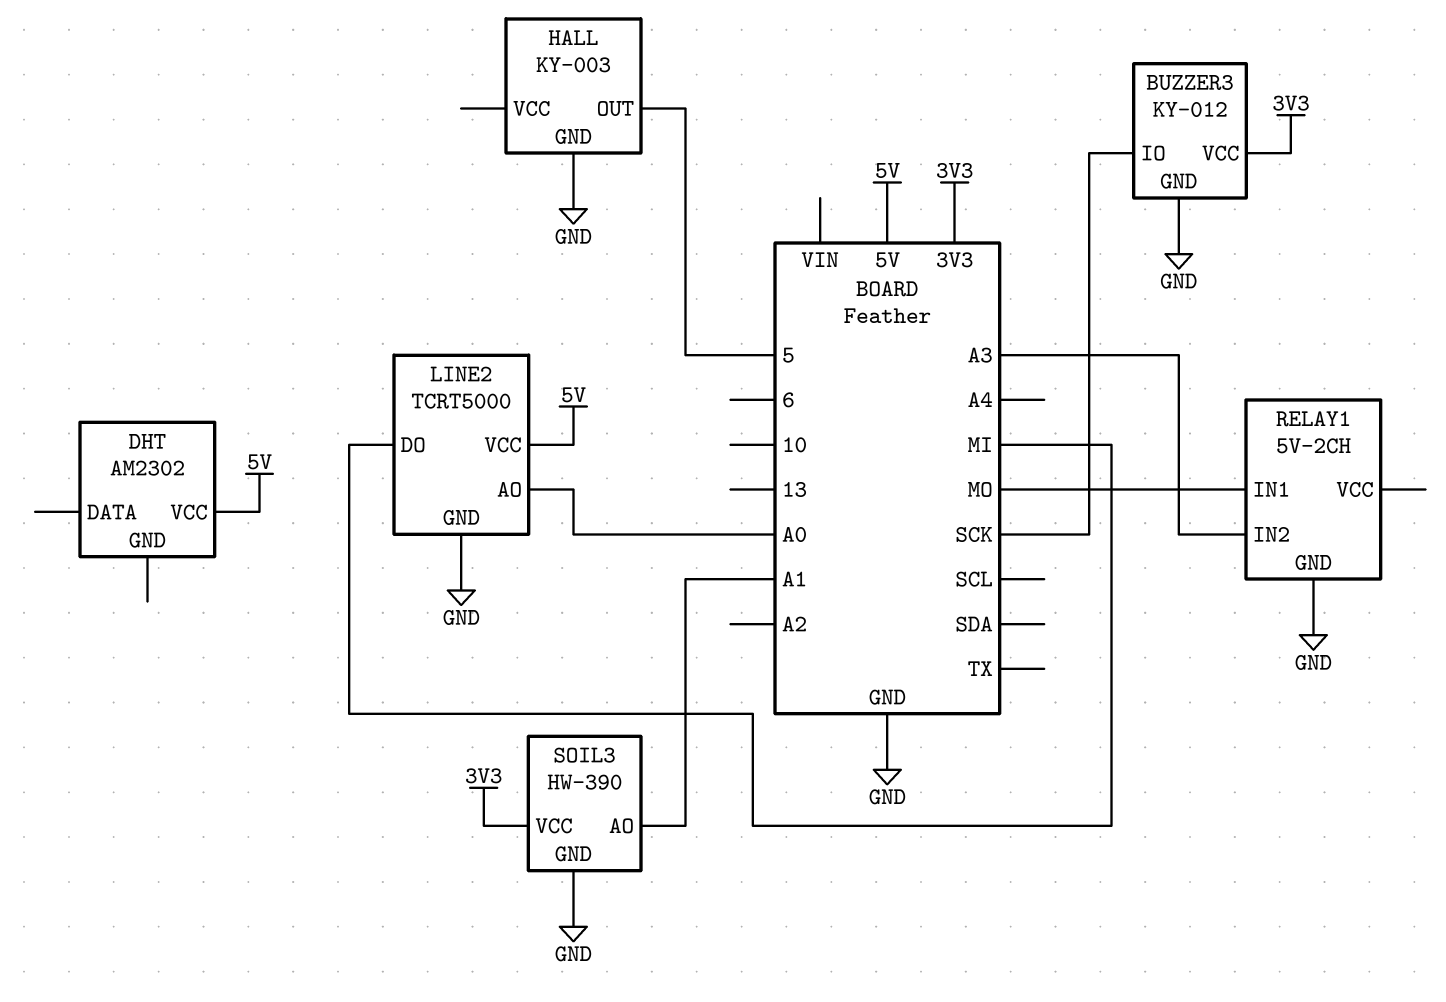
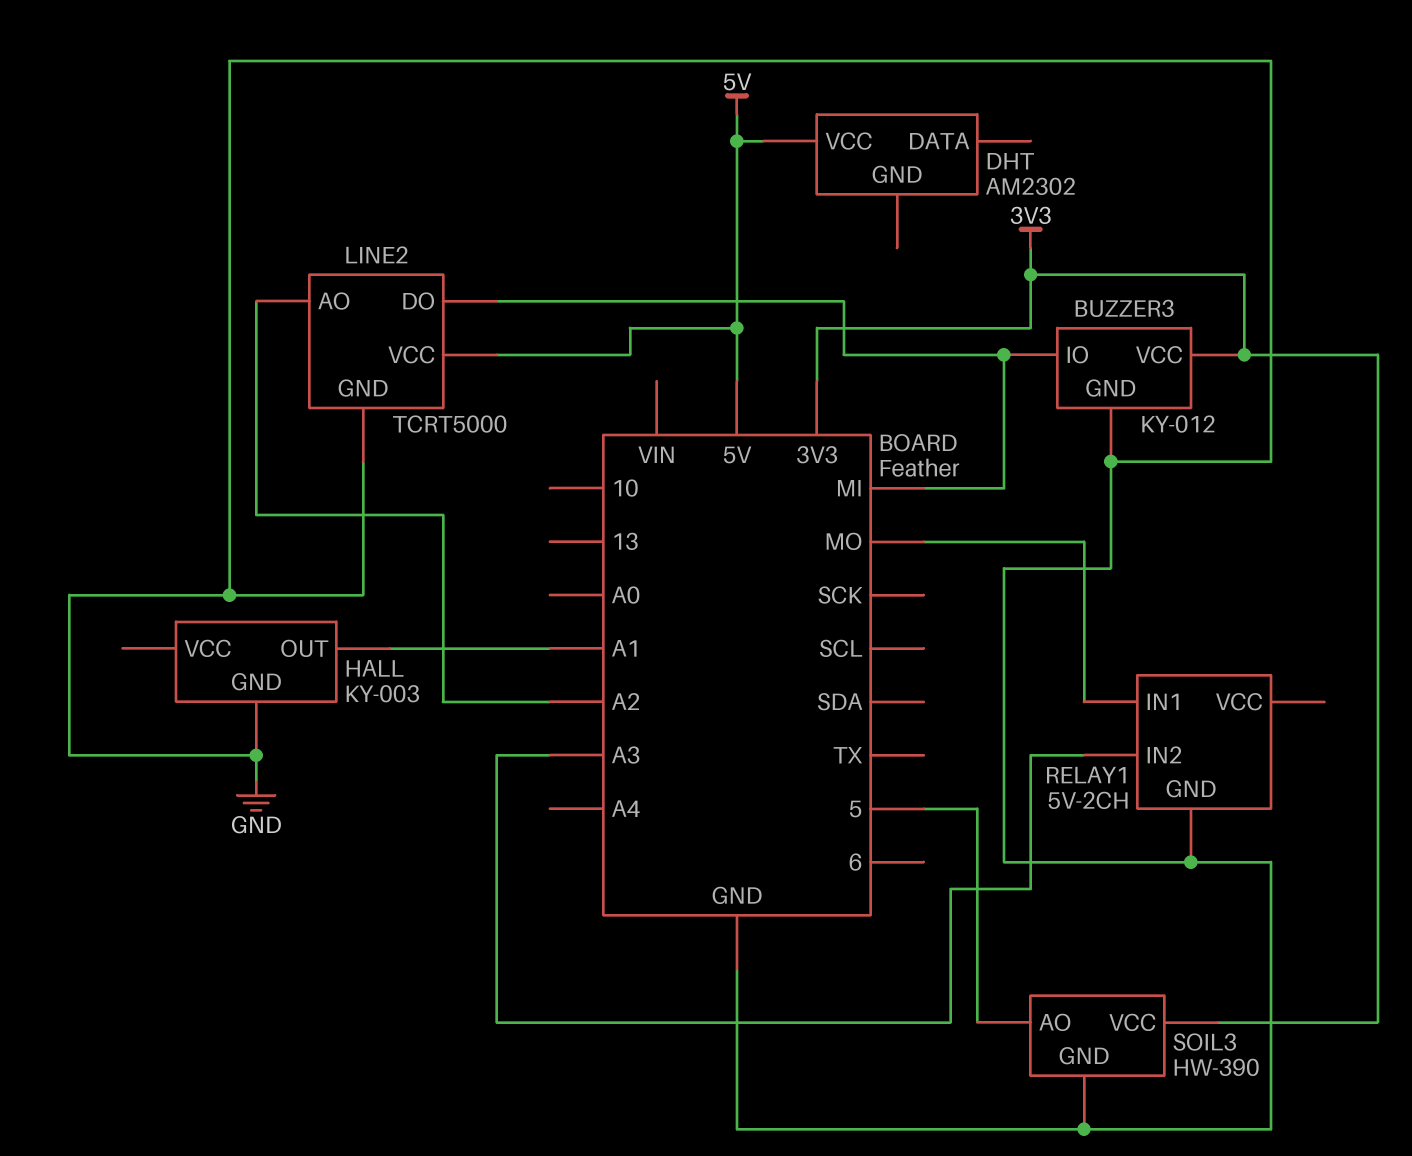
BUZZER3 pin IO: SCK -> MI
HALL pin OUT: 5 -> A1
LINE2 pin AO: A0 -> A2
SOIL3 pin AO: A1 -> 5

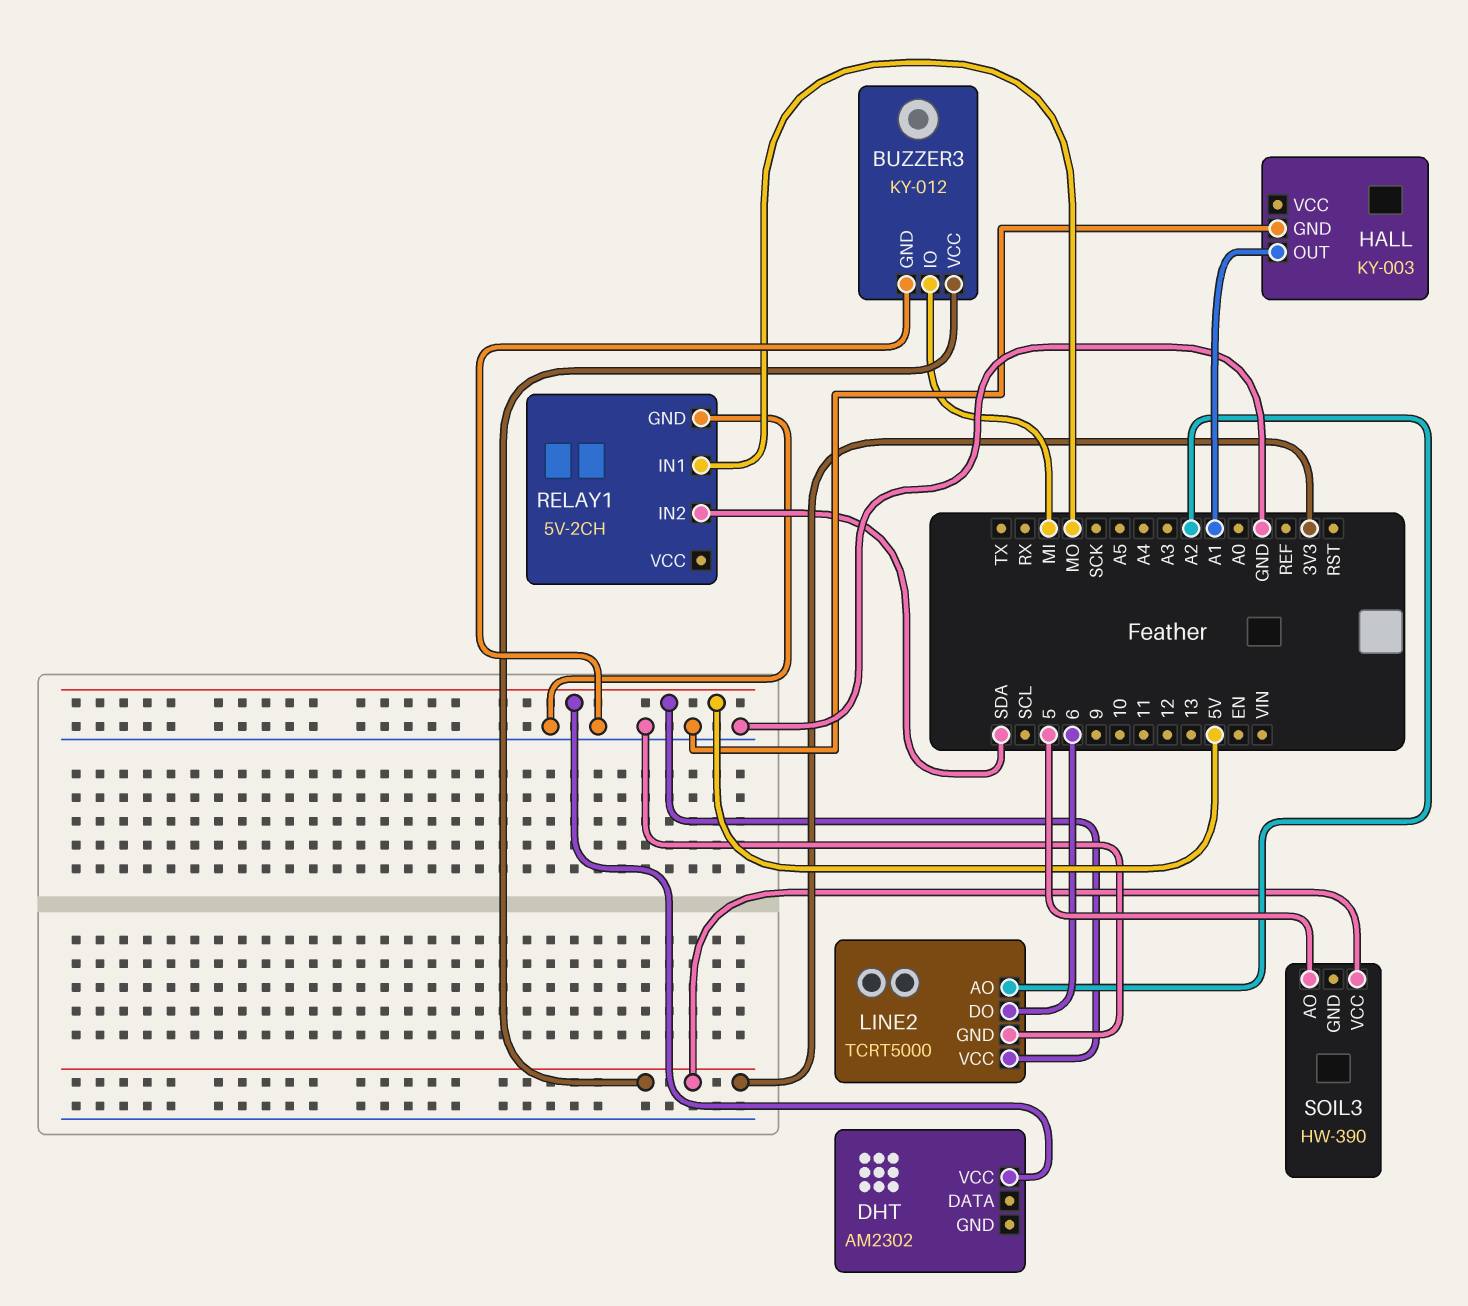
LINE2 pin DO: MI -> 6
RELAY1 pin IN2: A3 -> SDA
SOIL3 pin GND: GND -> none

